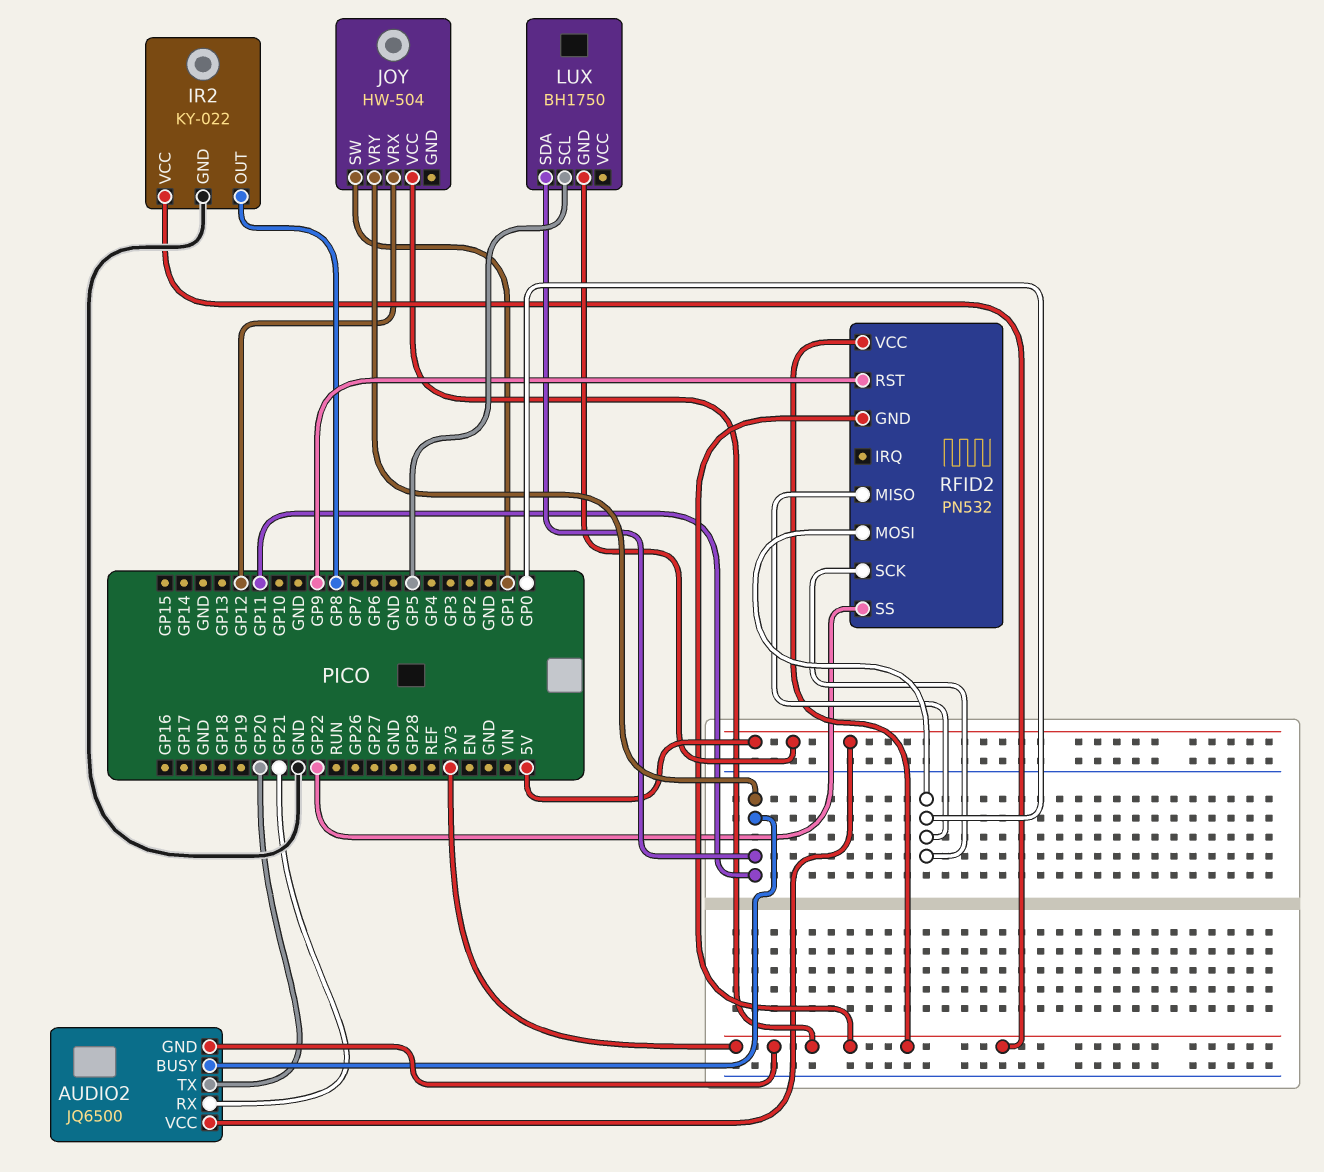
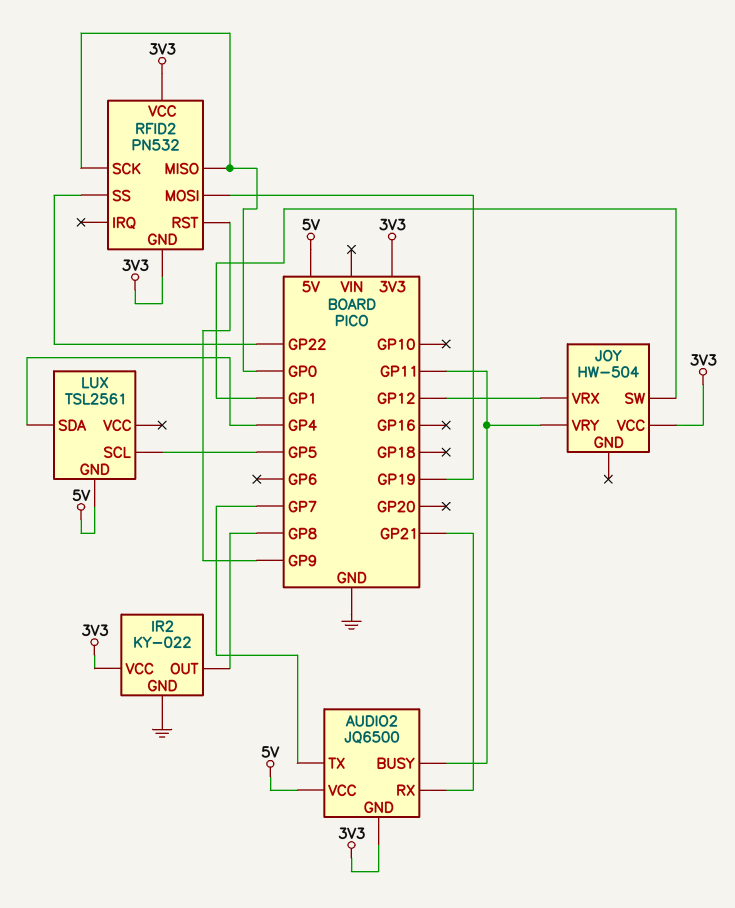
AUDIO2 pin TX: GP20 -> GP7
LUX: BH1750 -> TSL2561
LUX pin SDA: GP11 -> GP4
RFID2 pin MOSI: GP0 -> GP19

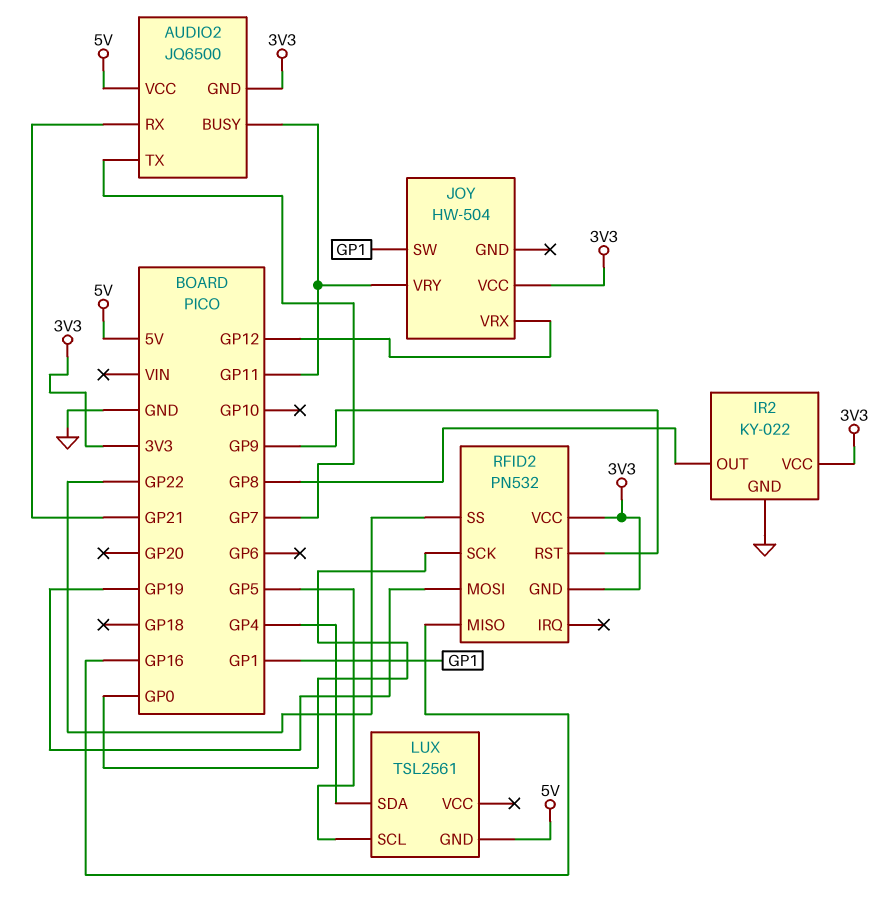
RFID2 pin MISO: GP0 -> GP16

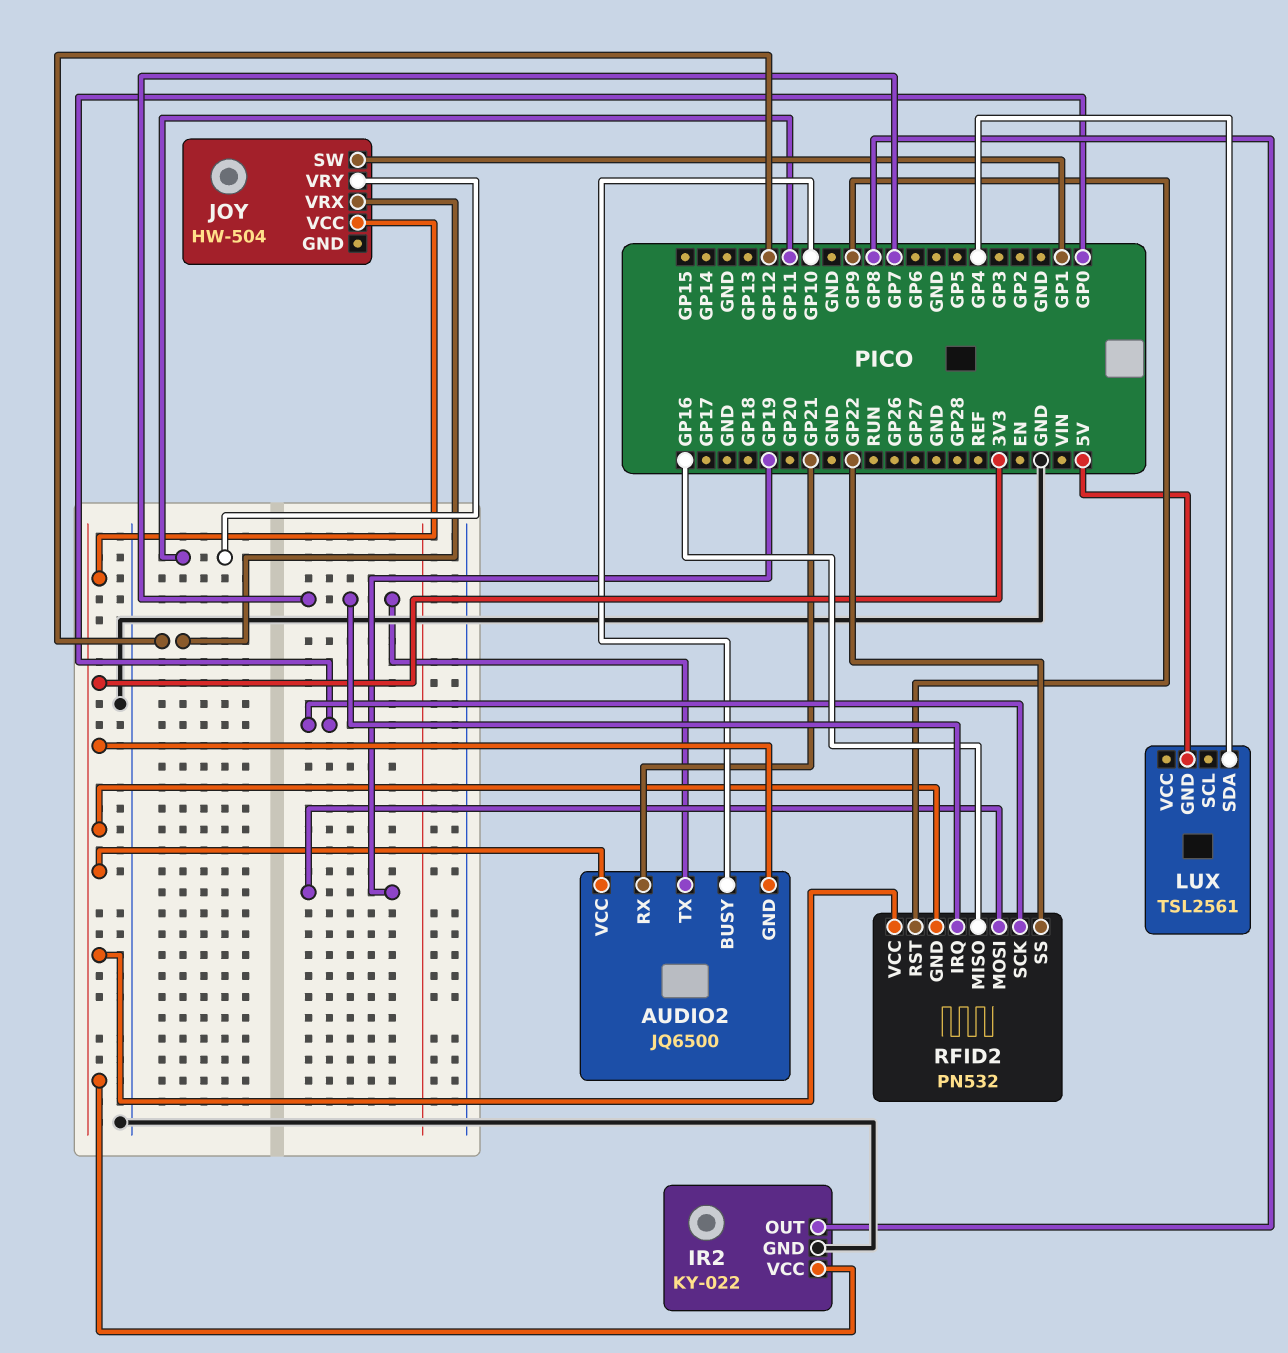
AUDIO2 pin BUSY: GP11 -> GP10
AUDIO2 pin VCC: 5V -> 3V3
LUX pin SCL: GP5 -> none
RFID2 pin IRQ: none -> GP7

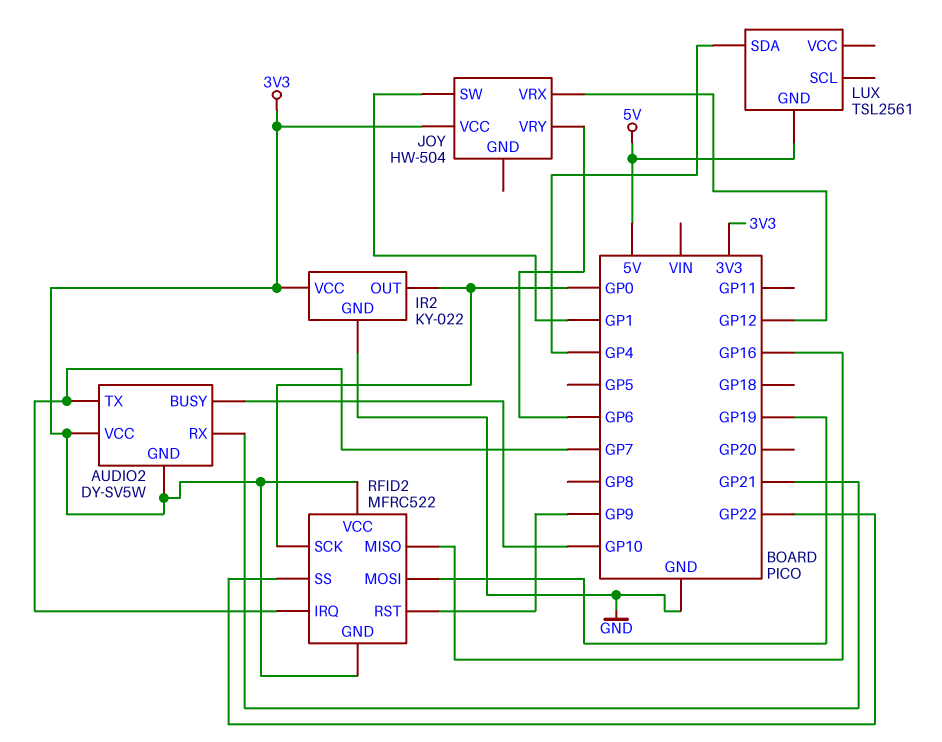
AUDIO2: JQ6500 -> DY-SV5W
IR2 pin OUT: GP8 -> GP0
JOY pin VRY: GP11 -> GP6
RFID2: PN532 -> MFRC522

